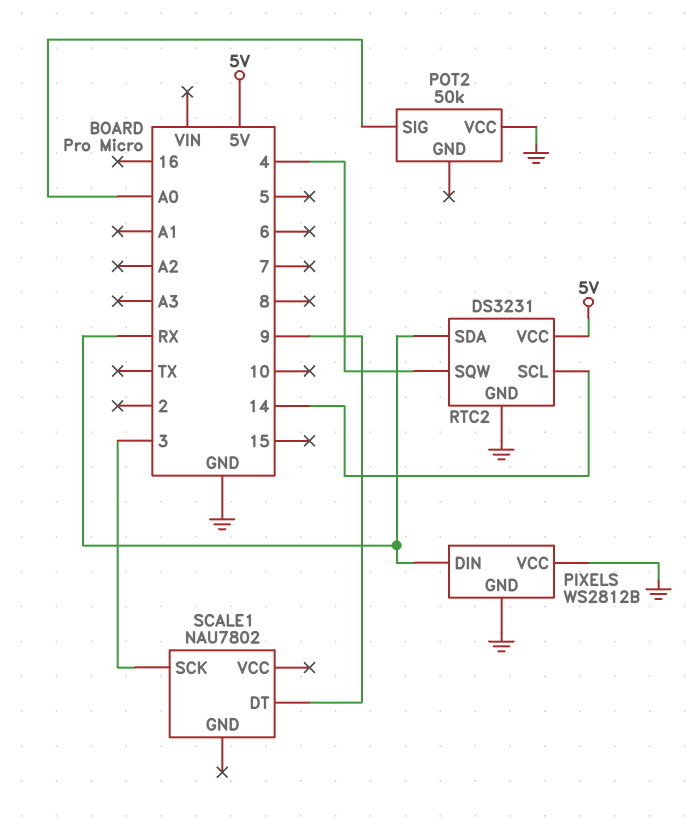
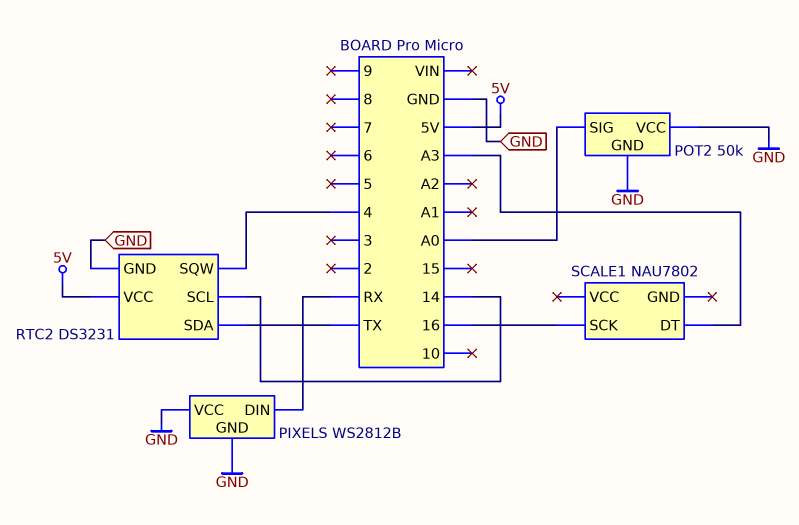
POT2 pin GND: none -> GND
RTC2 pin SDA: RX -> TX
SCALE1 pin DT: 9 -> A3
SCALE1 pin SCK: 3 -> 16

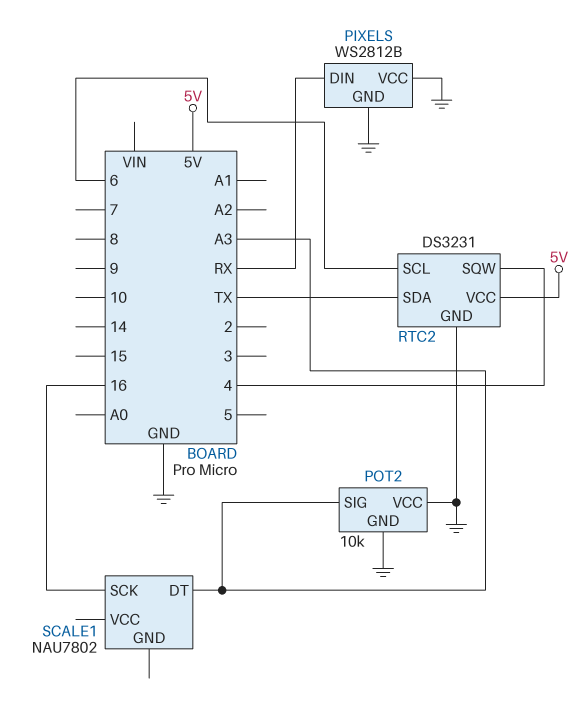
POT2: 50k -> 10k
POT2 pin SIG: A0 -> A3
RTC2 pin SCL: 14 -> 6

